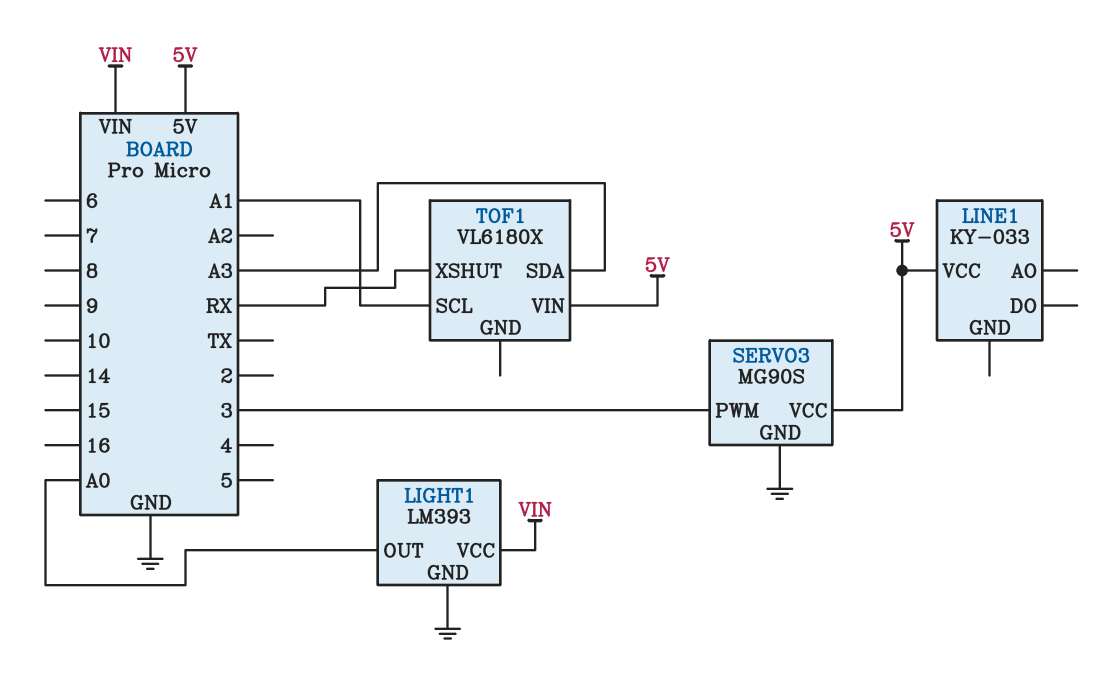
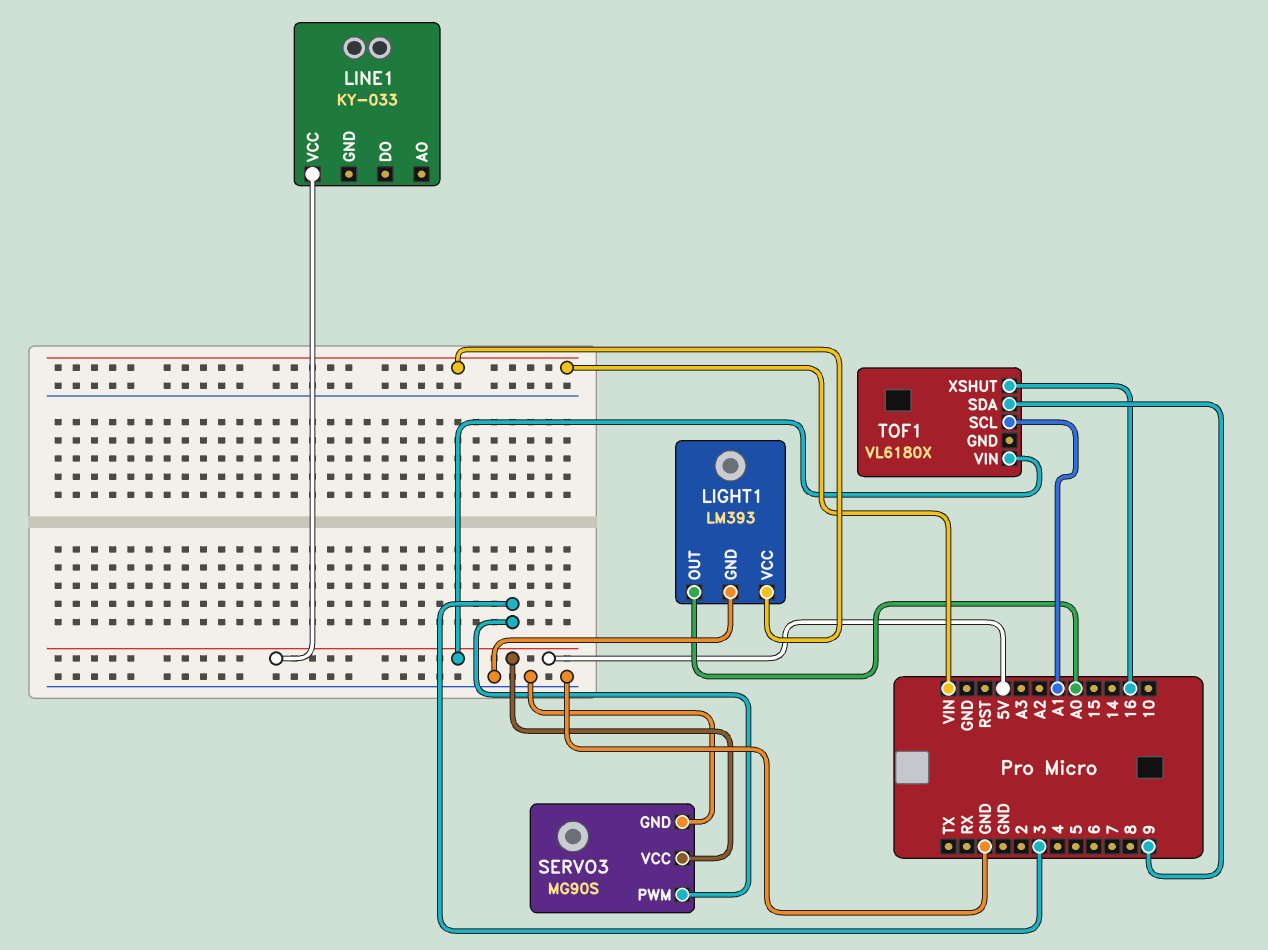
TOF1 pin SDA: A3 -> 9
TOF1 pin XSHUT: RX -> 16

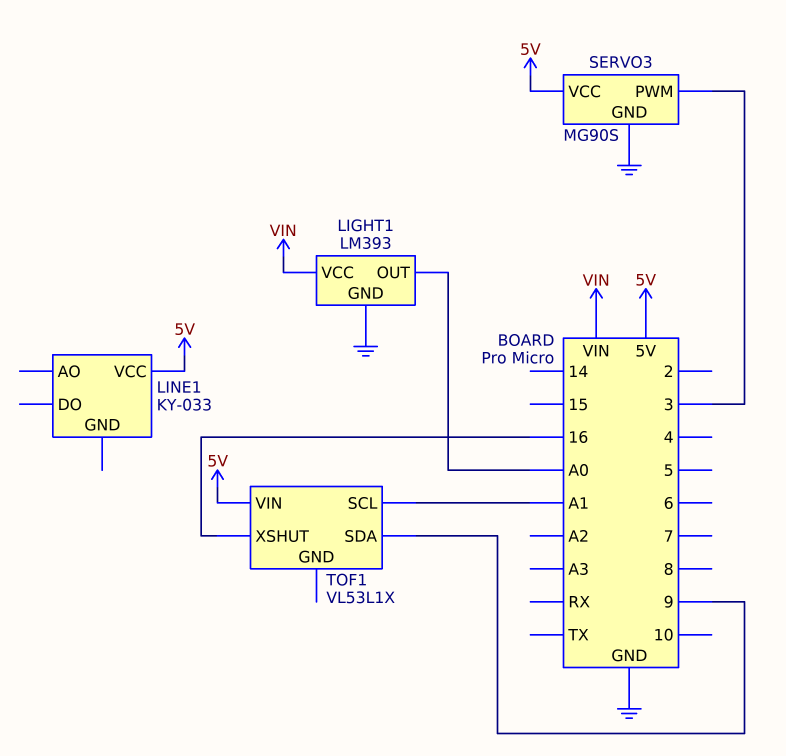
TOF1: VL6180X -> VL53L1X

